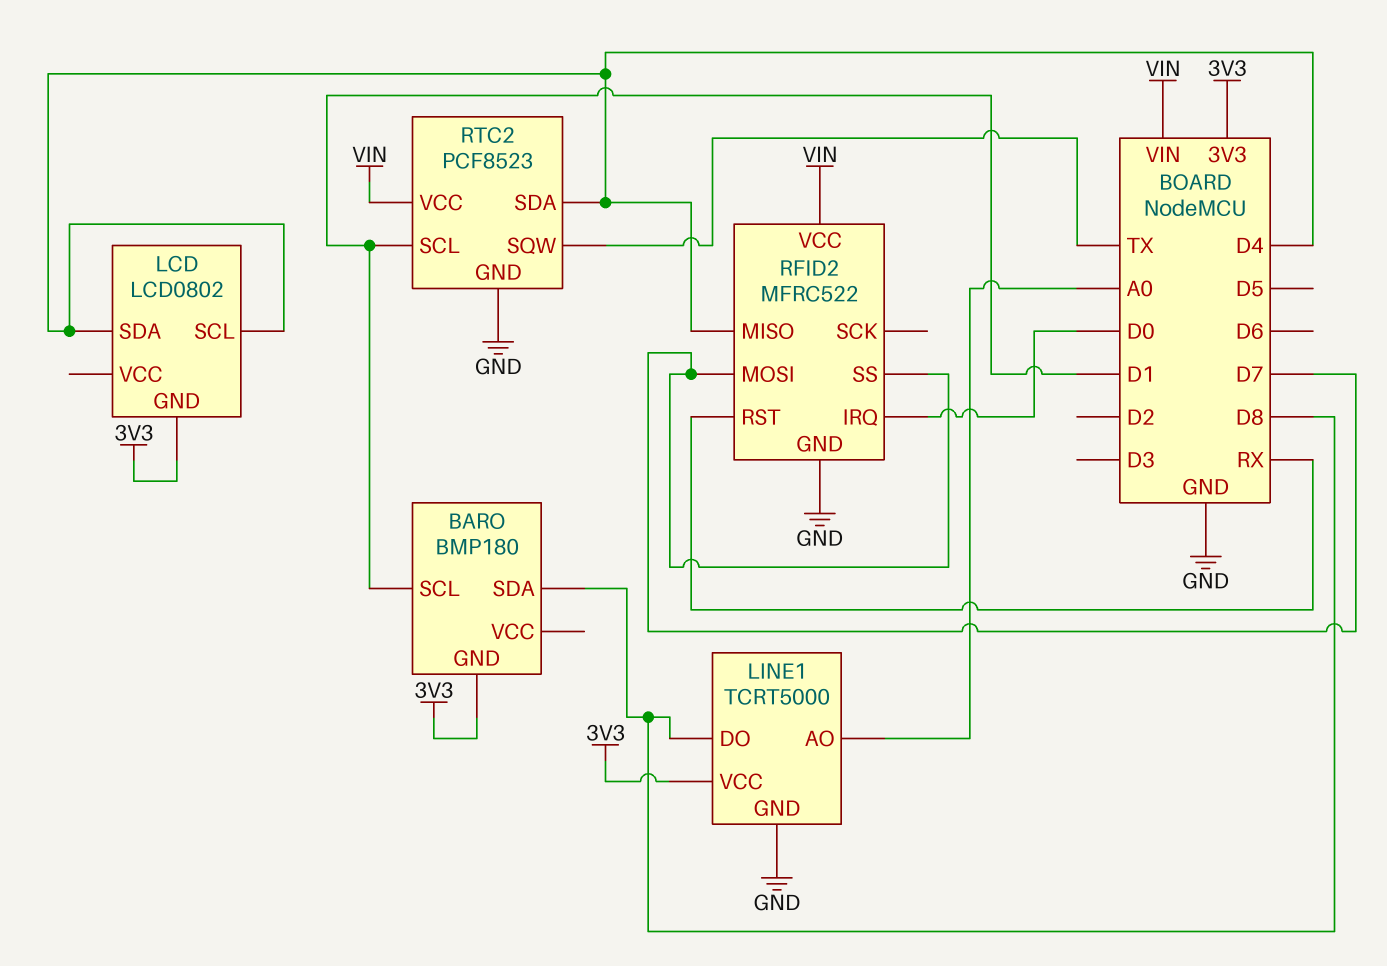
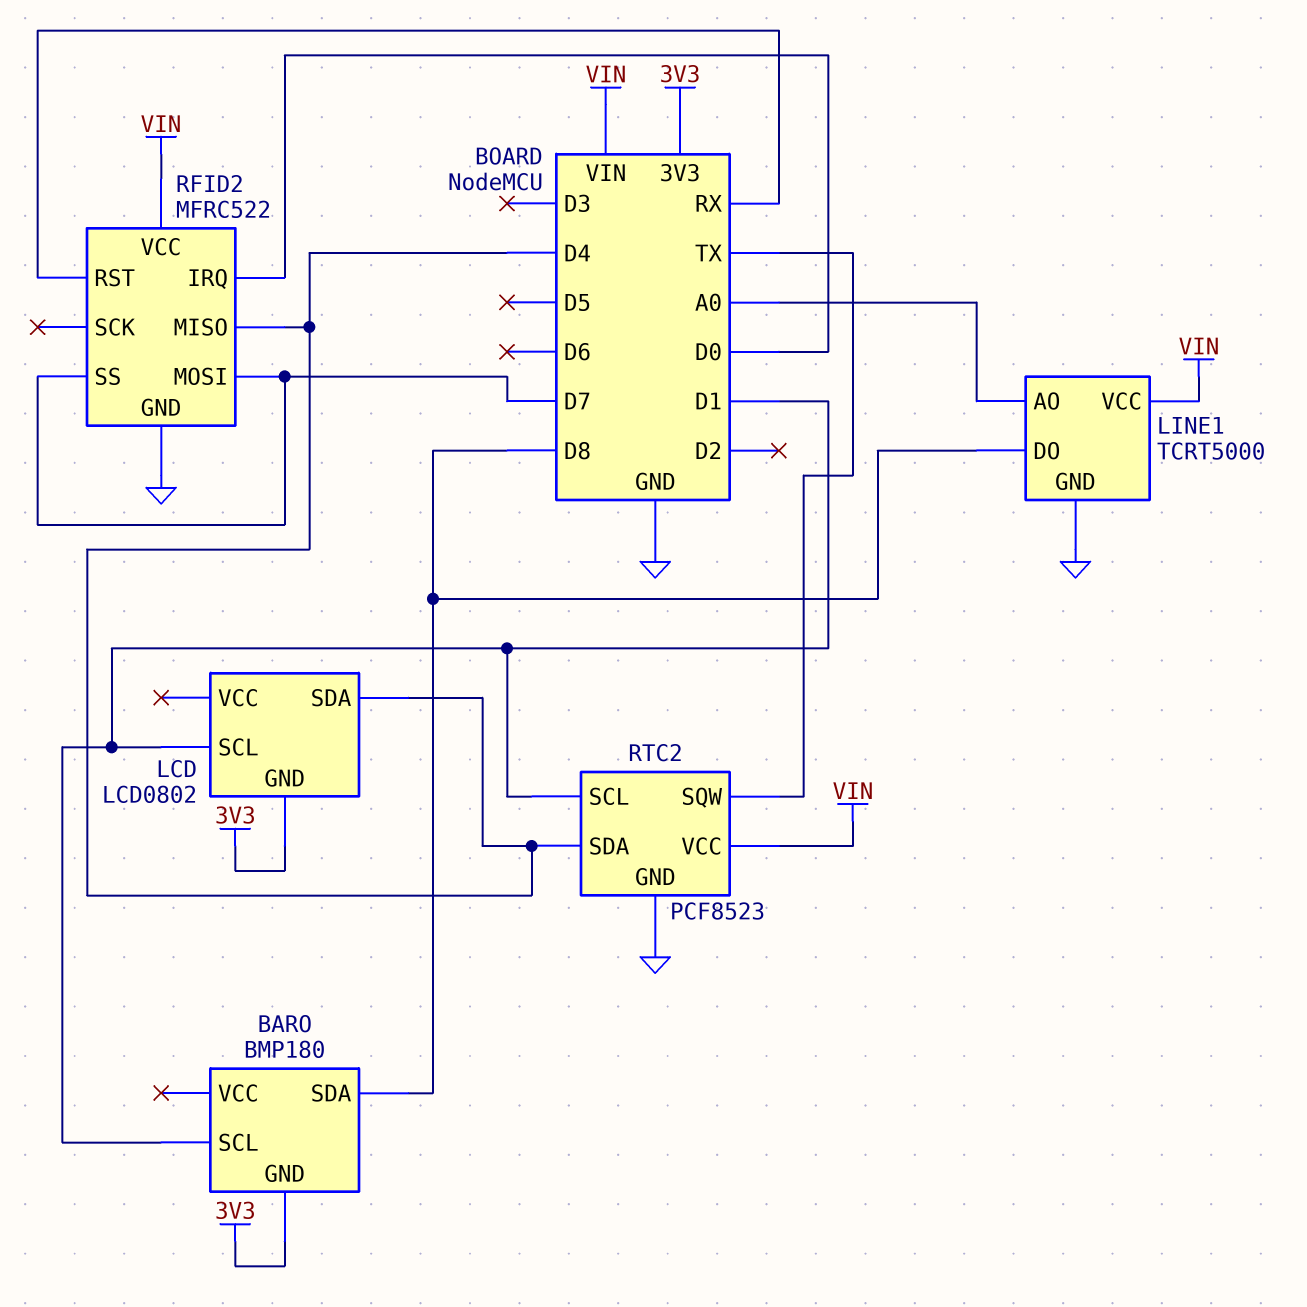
LCD pin SCL: D4 -> D1
LINE1 pin VCC: 3V3 -> VIN

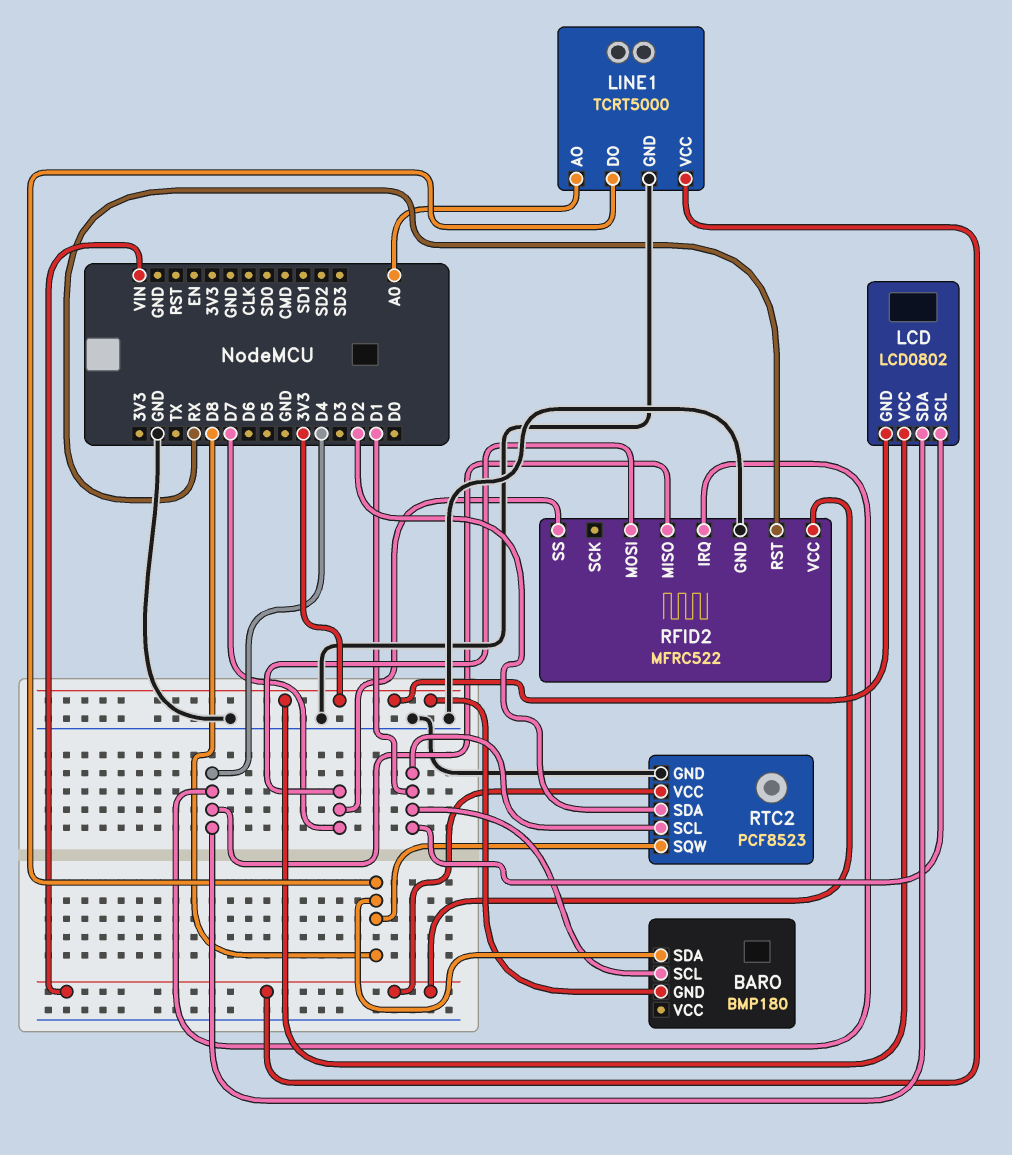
LCD pin VCC: none -> 3V3
RFID2 pin IRQ: D0 -> D4
RTC2 pin SDA: D4 -> D2
RTC2 pin SQW: TX -> D8

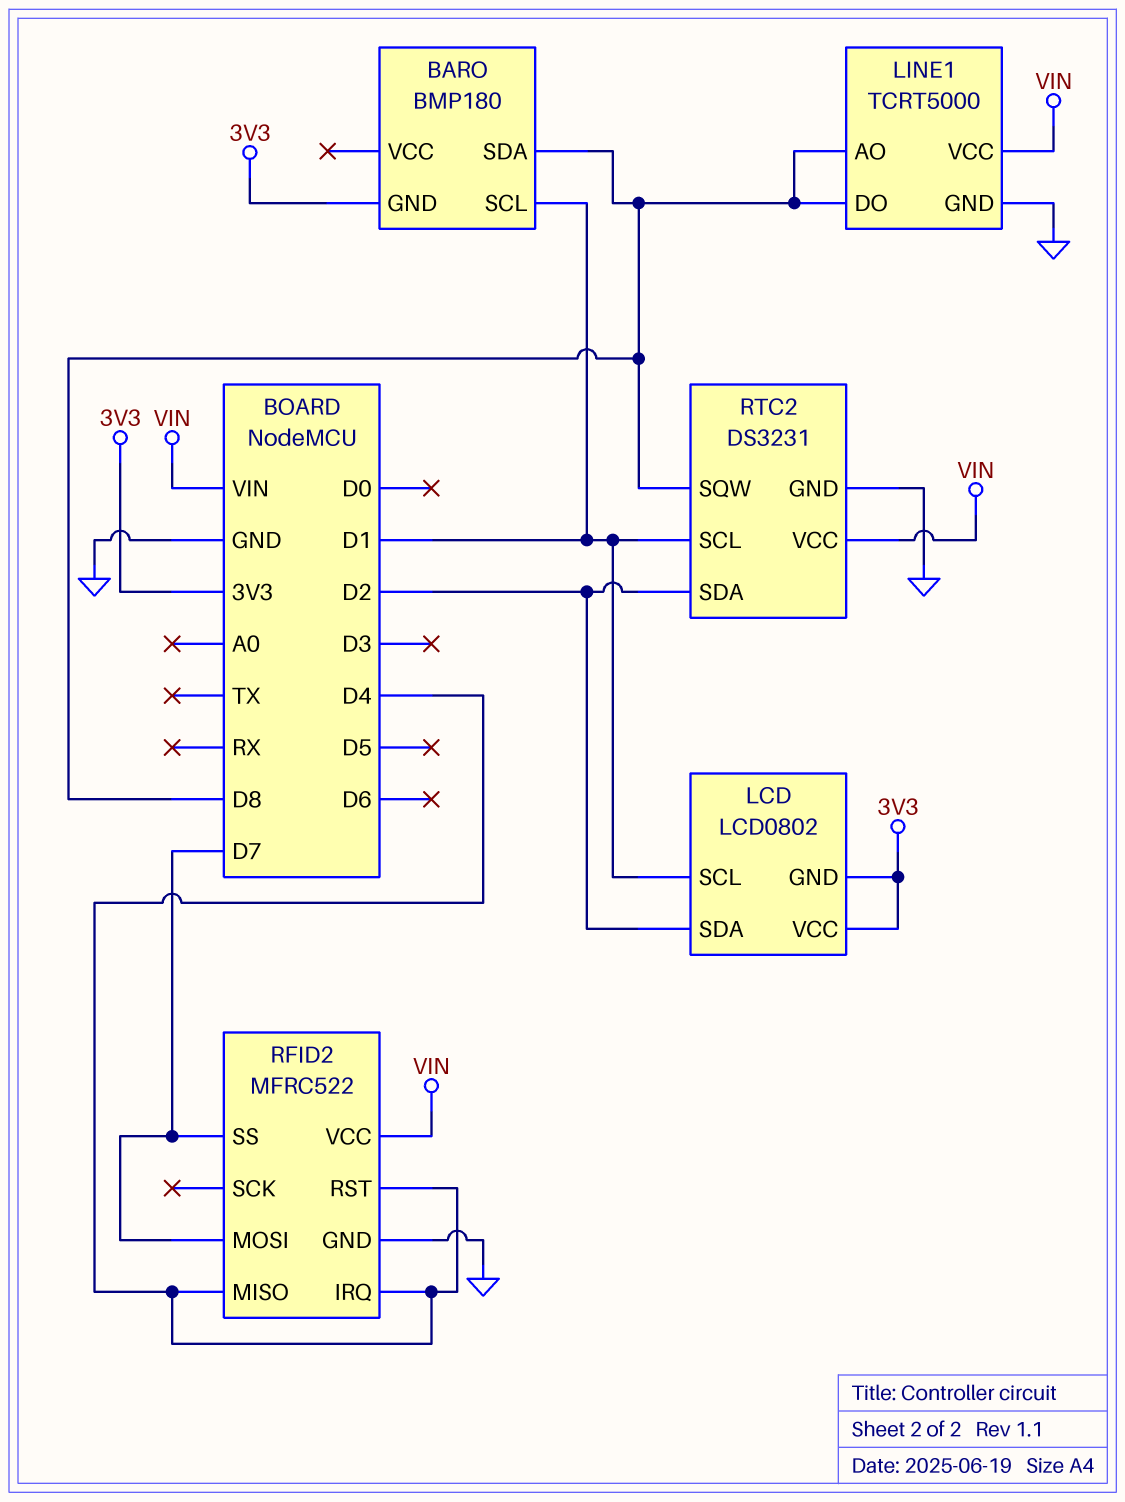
LCD pin SDA: D4 -> D2
LINE1 pin AO: A0 -> D8
RFID2 pin RST: RX -> D4
RTC2: PCF8523 -> DS3231

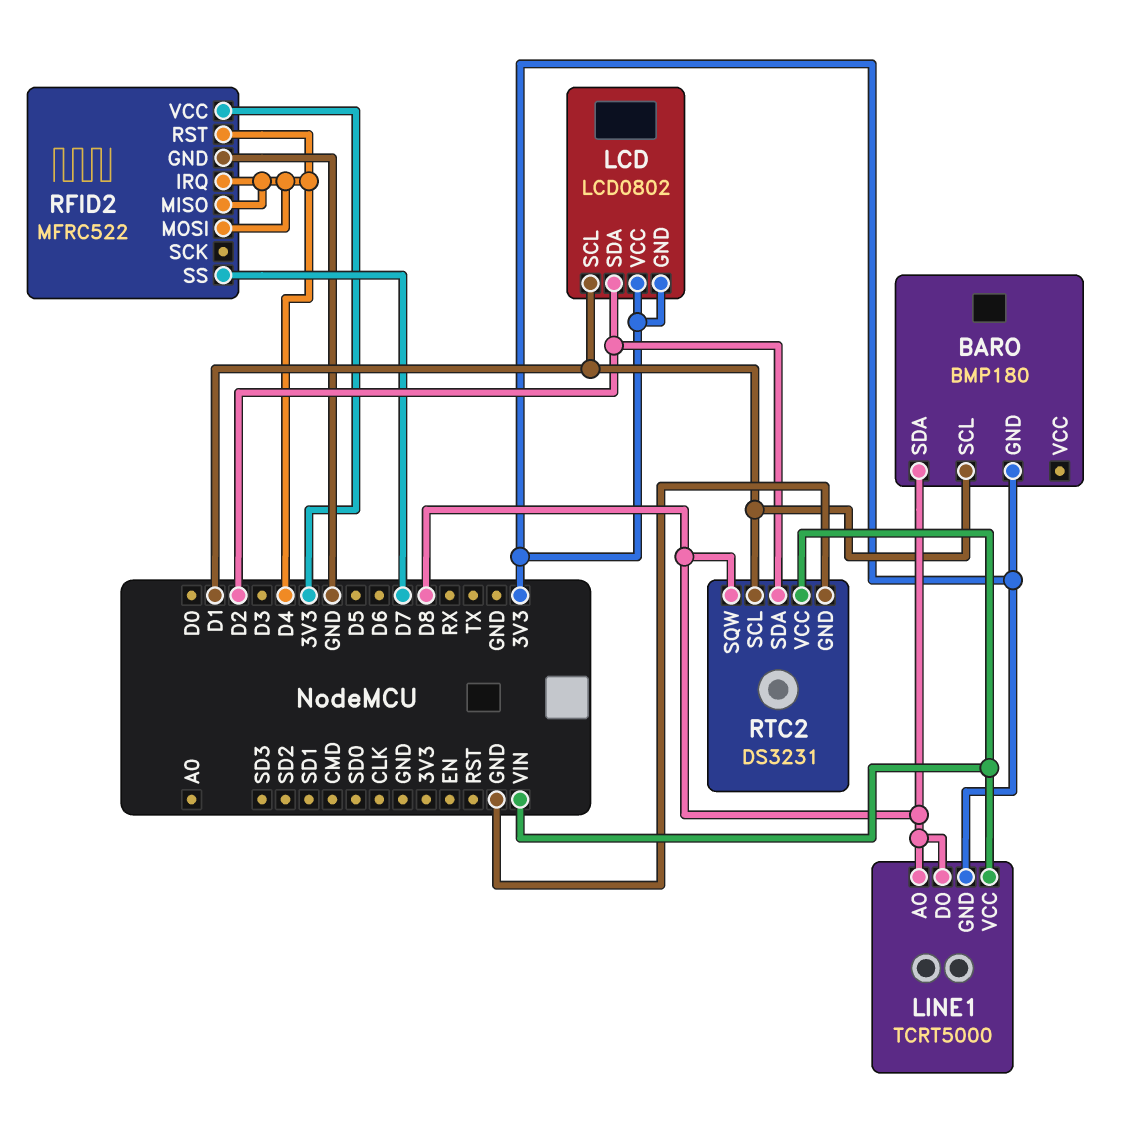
LINE1 pin GND: GND -> 3V3
RFID2 pin MOSI: D7 -> D4
RFID2 pin VCC: VIN -> 3V3

